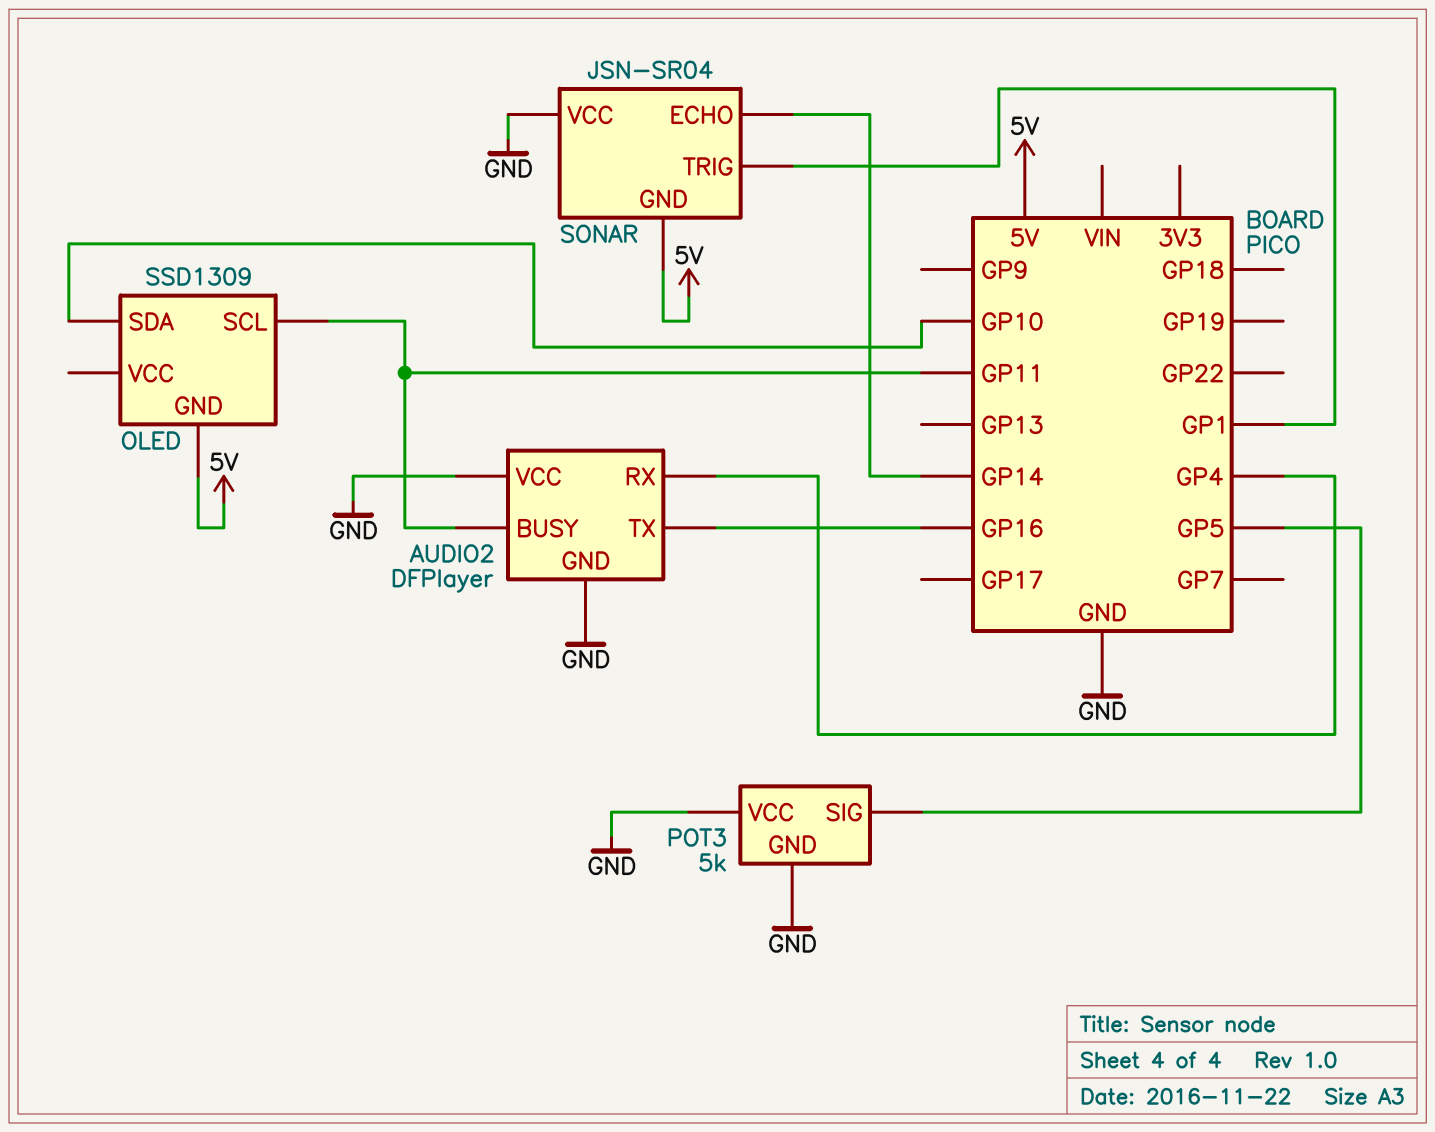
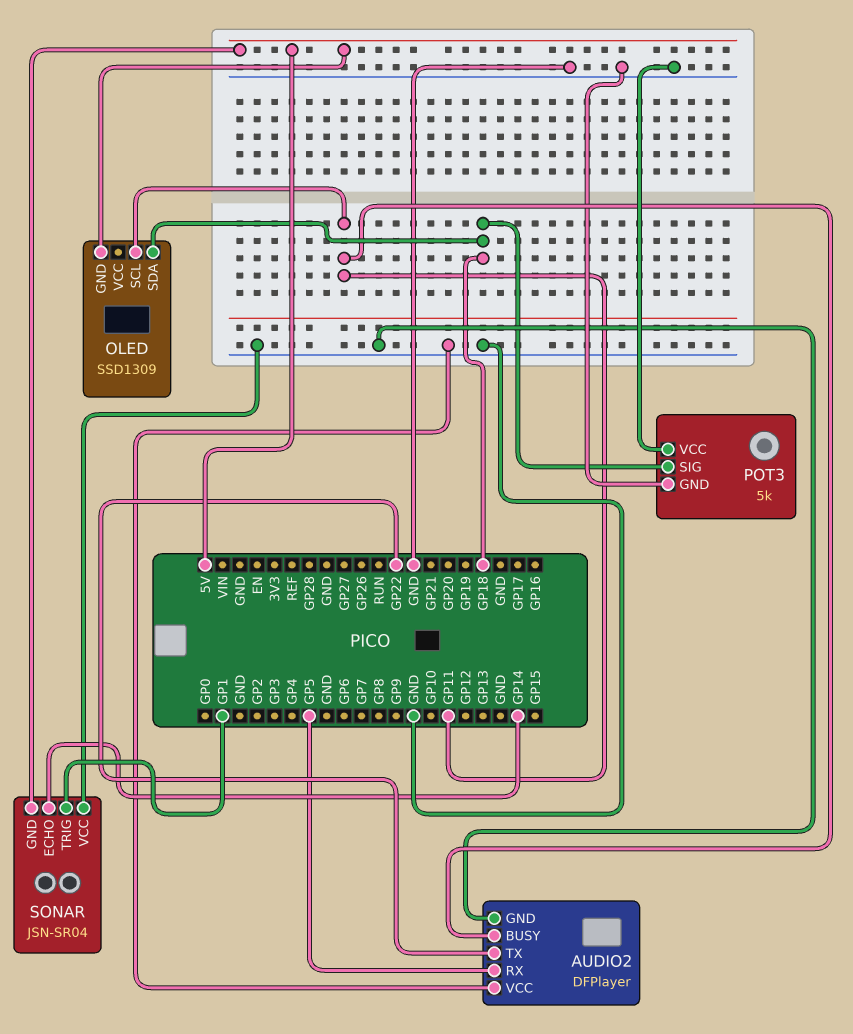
AUDIO2 pin RX: GP4 -> GP5
AUDIO2 pin TX: GP16 -> GP22
OLED pin SDA: GP10 -> GP18
POT3 pin SIG: GP5 -> GP18

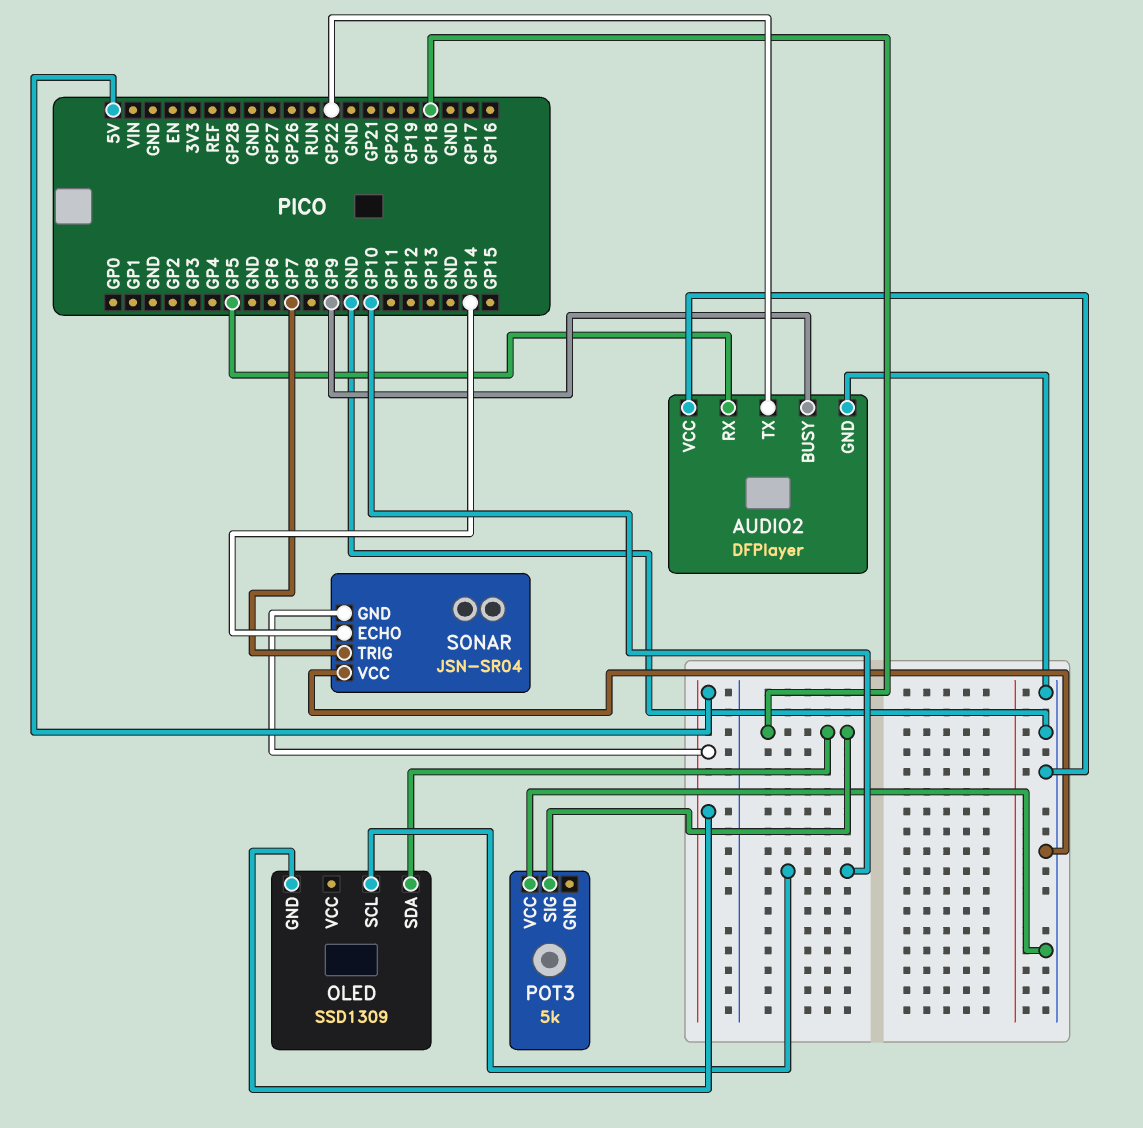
AUDIO2 pin BUSY: GP11 -> GP9
OLED pin SCL: GP11 -> GP10
POT3 pin GND: GND -> none
SONAR pin TRIG: GP1 -> GP7

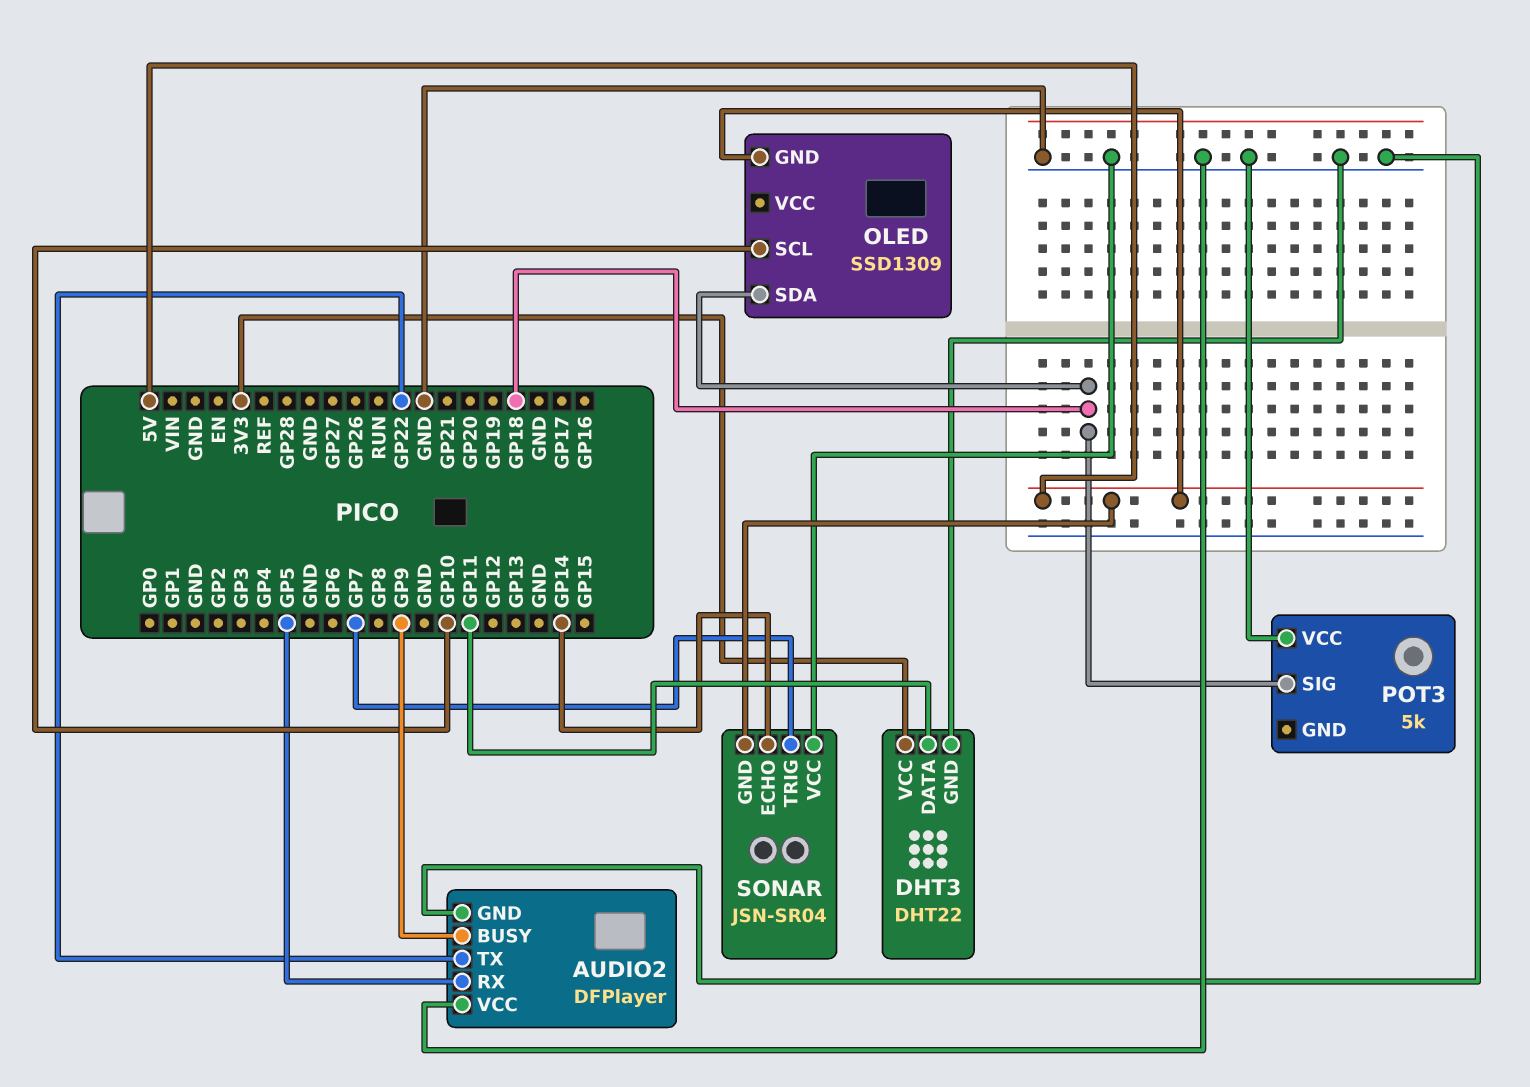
DHT3: none -> DHT22
DHT3 pin DATA: none -> GP11
DHT3 pin GND: none -> GND
DHT3 pin VCC: none -> 3V3

